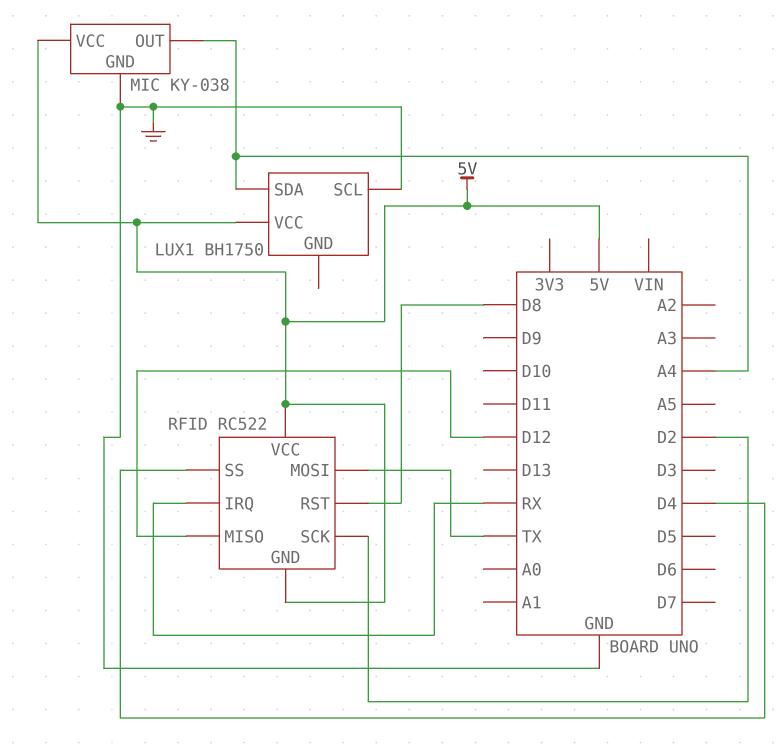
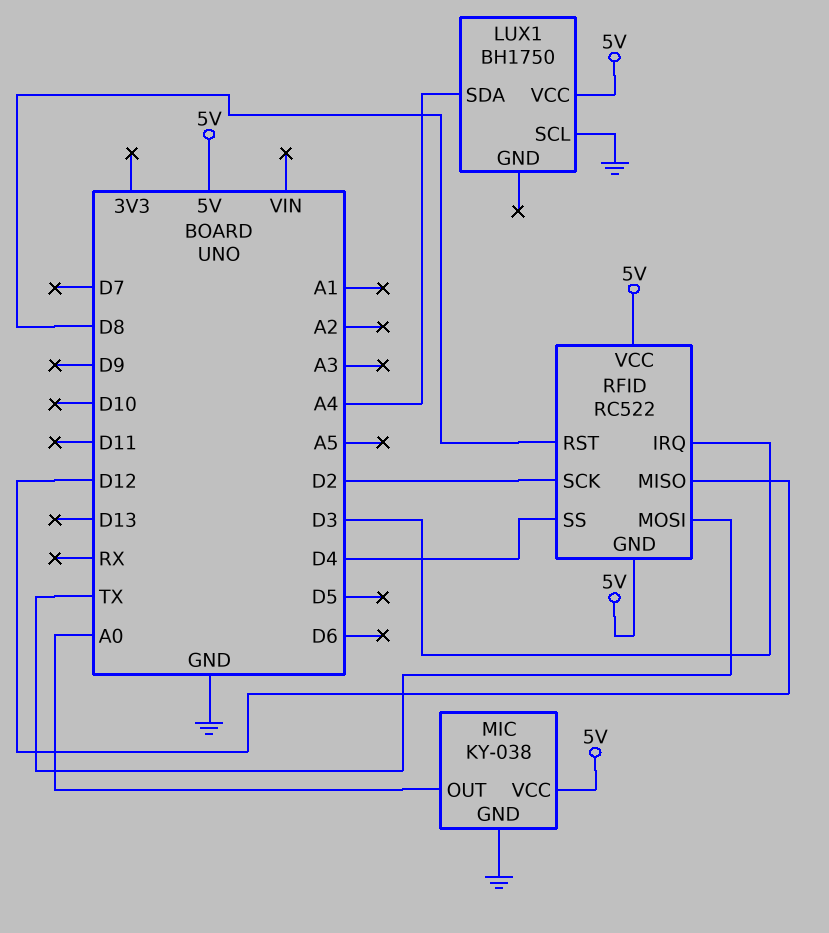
MIC pin OUT: A4 -> A0
RFID pin IRQ: RX -> D3

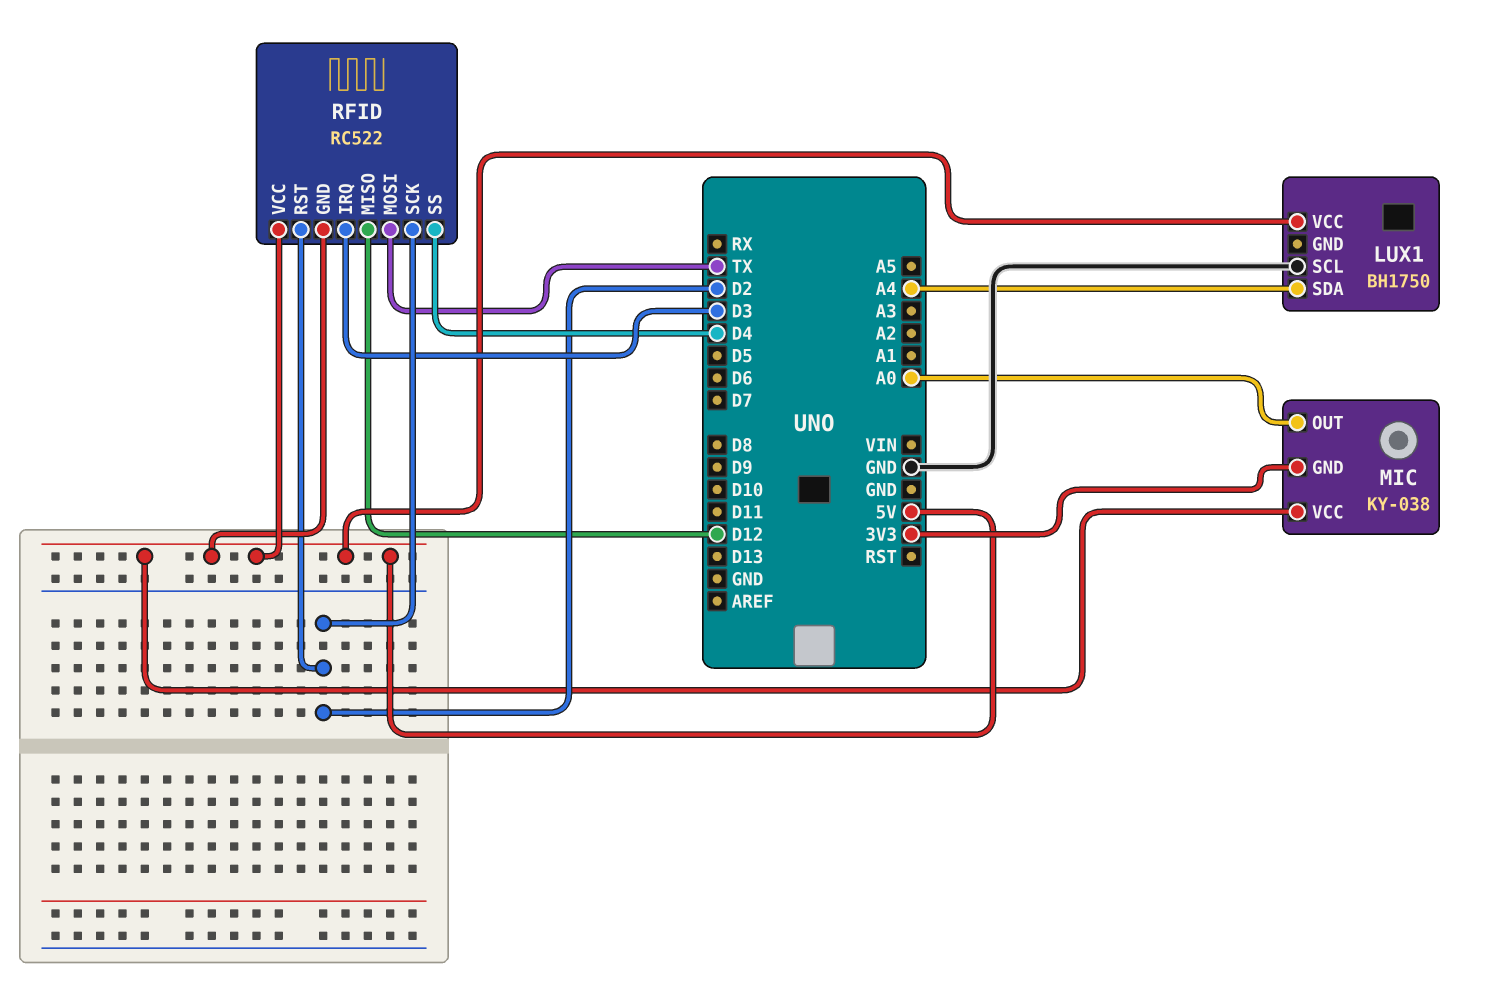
MIC pin GND: GND -> 3V3
RFID pin RST: D8 -> D2

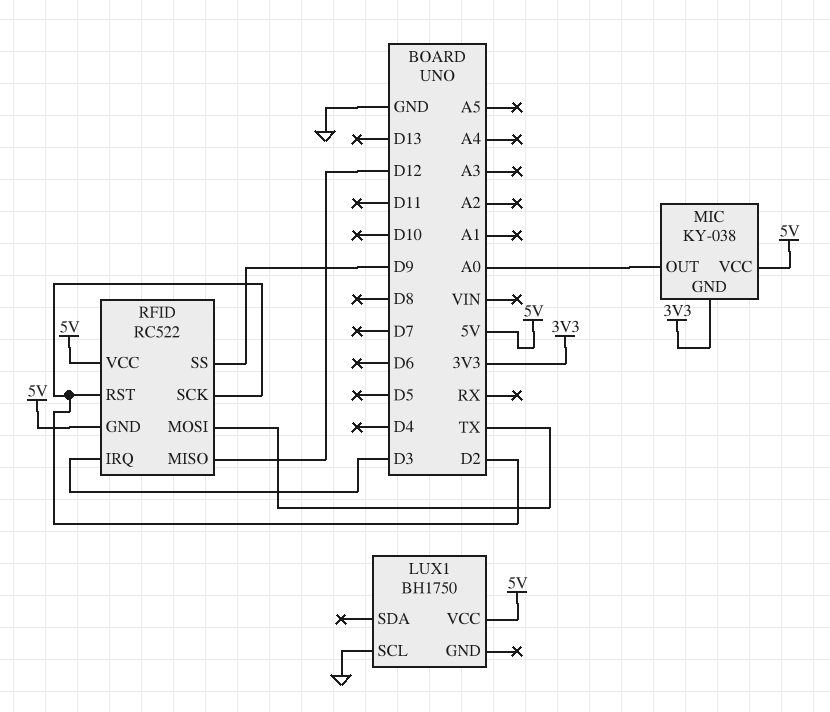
LUX1 pin SDA: A4 -> none
RFID pin SS: D4 -> D9

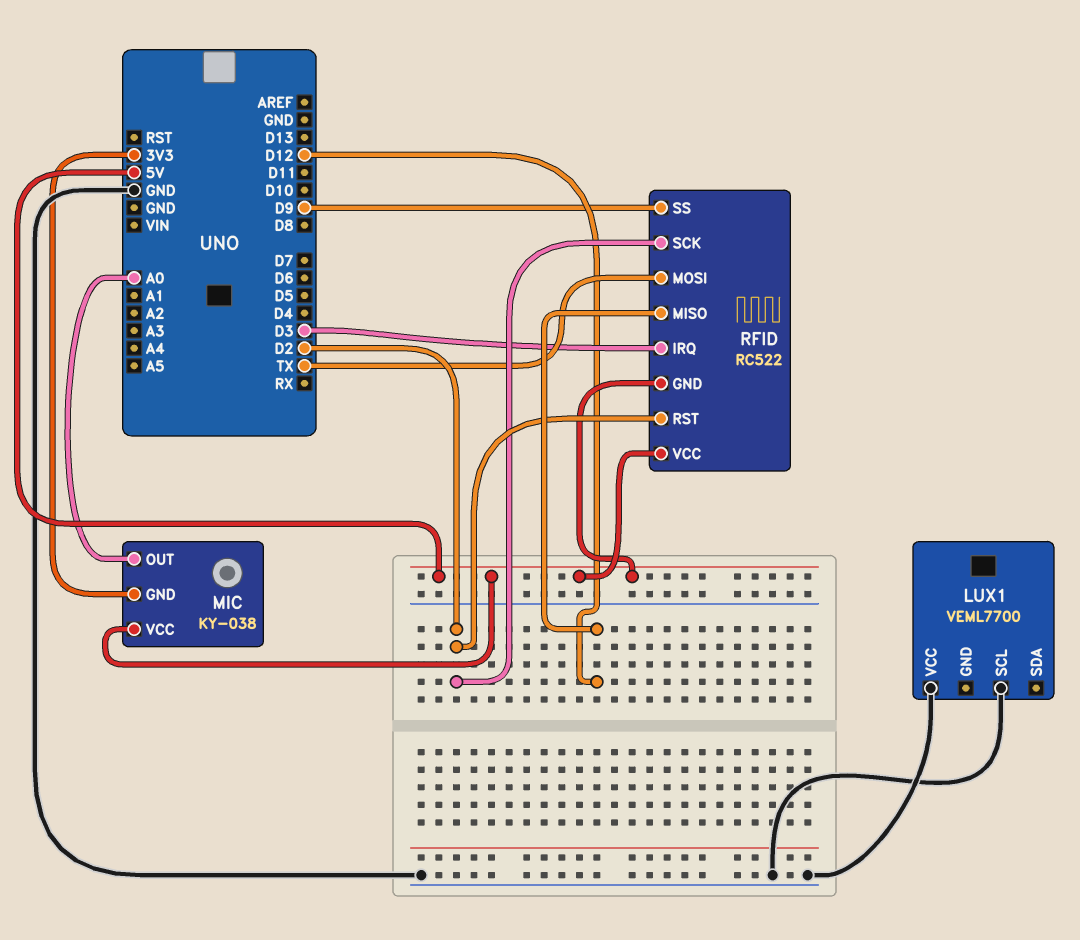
LUX1: BH1750 -> VEML7700
LUX1 pin VCC: 5V -> GND

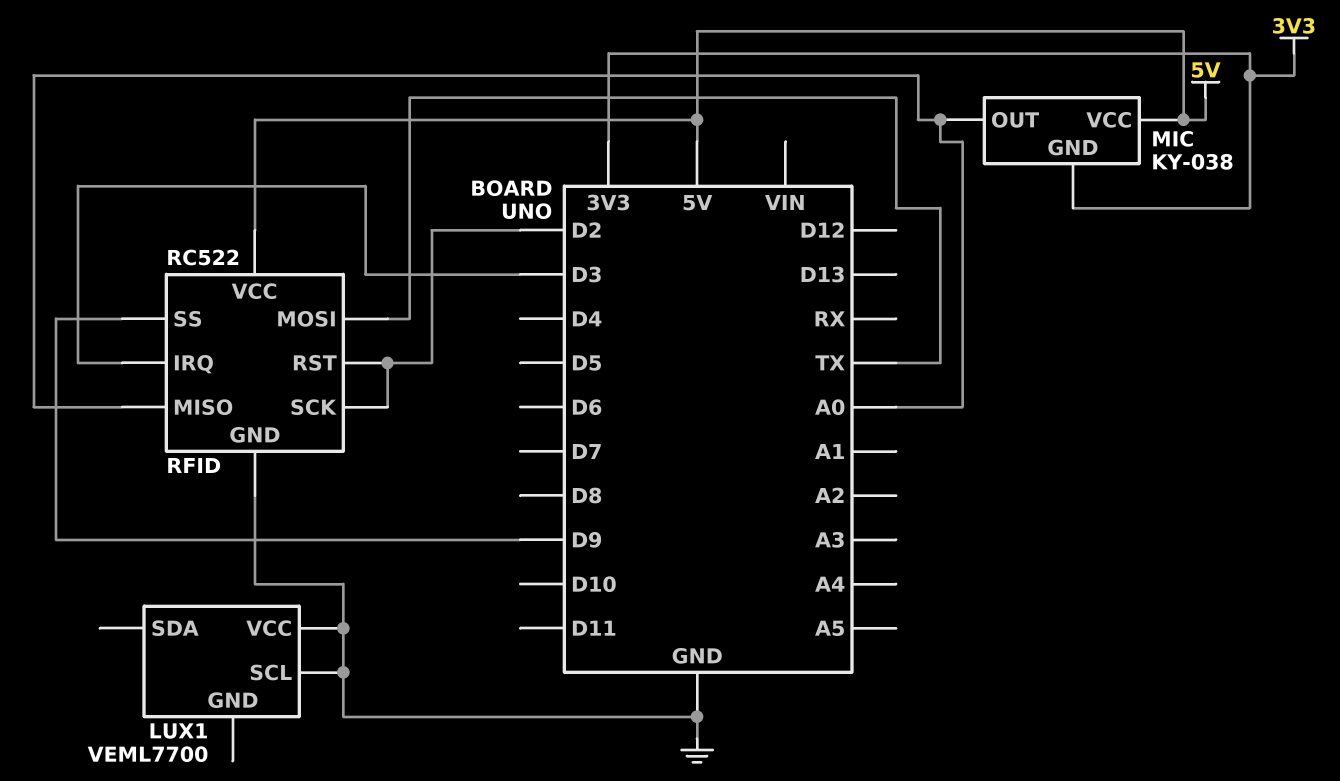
RFID pin GND: 5V -> GND
RFID pin MISO: D12 -> A0

